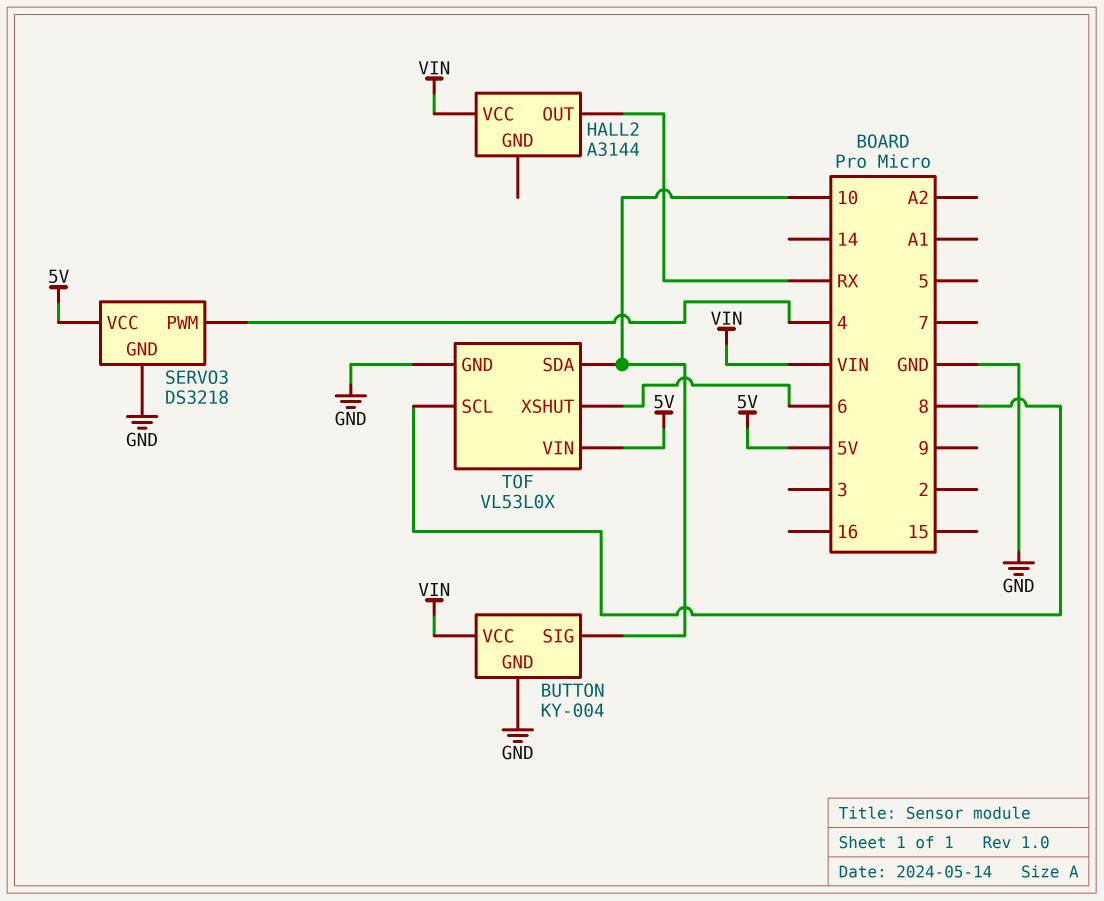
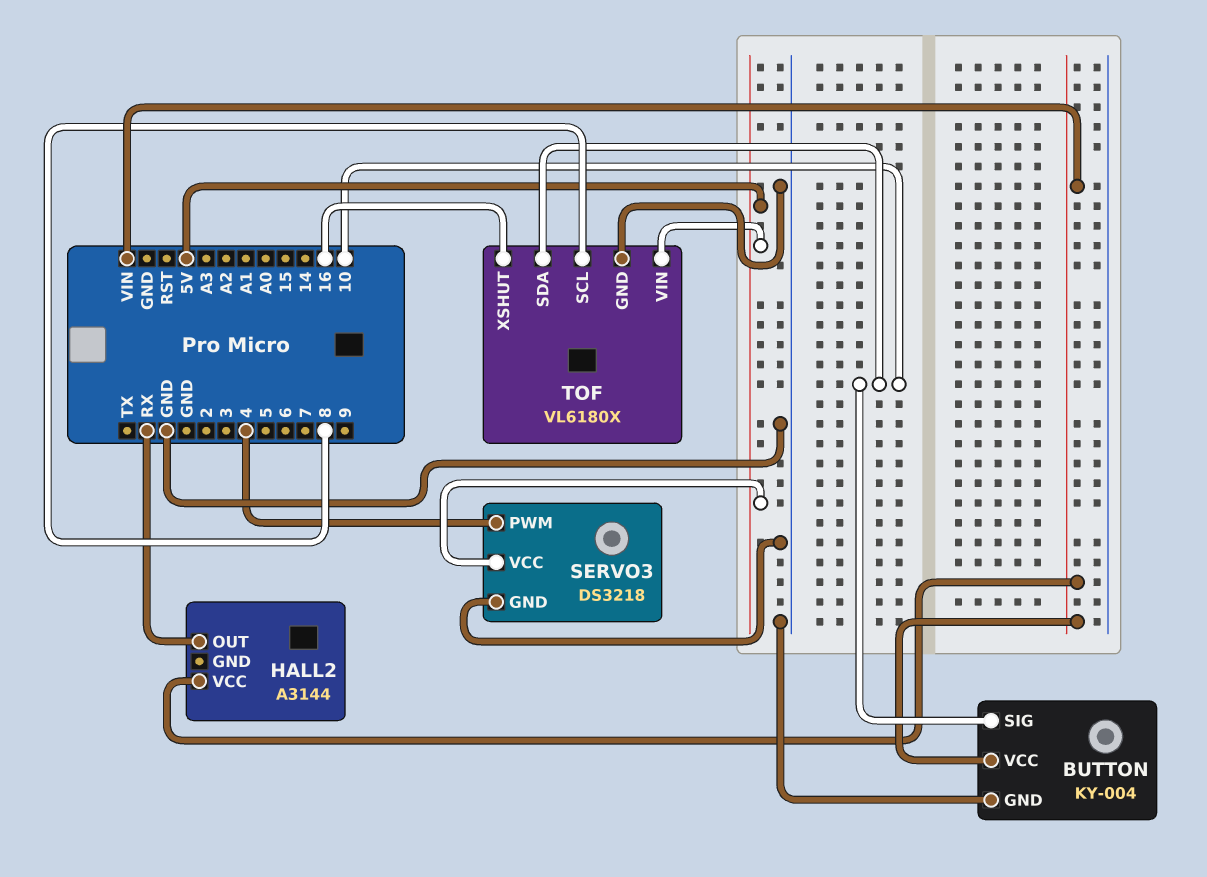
TOF: VL53L0X -> VL6180X
TOF pin XSHUT: 6 -> 16

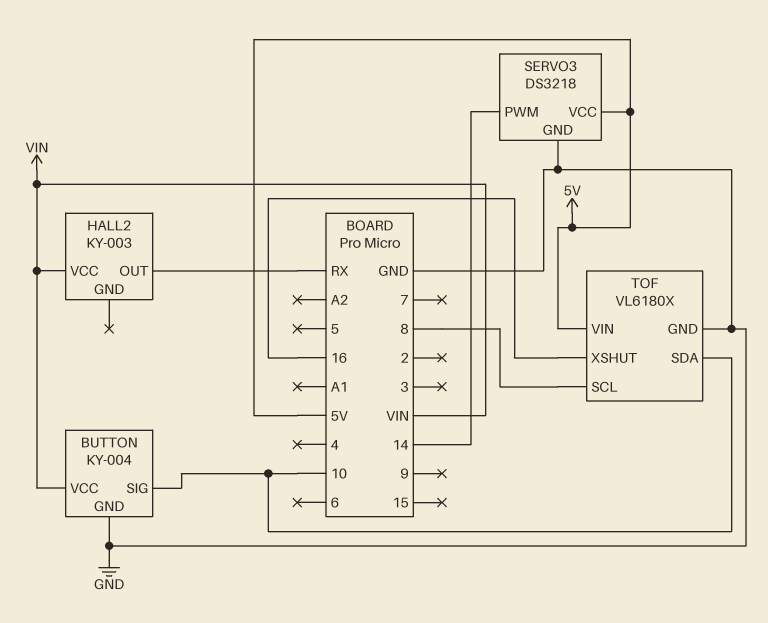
HALL2: A3144 -> KY-003
SERVO3 pin PWM: 4 -> 14

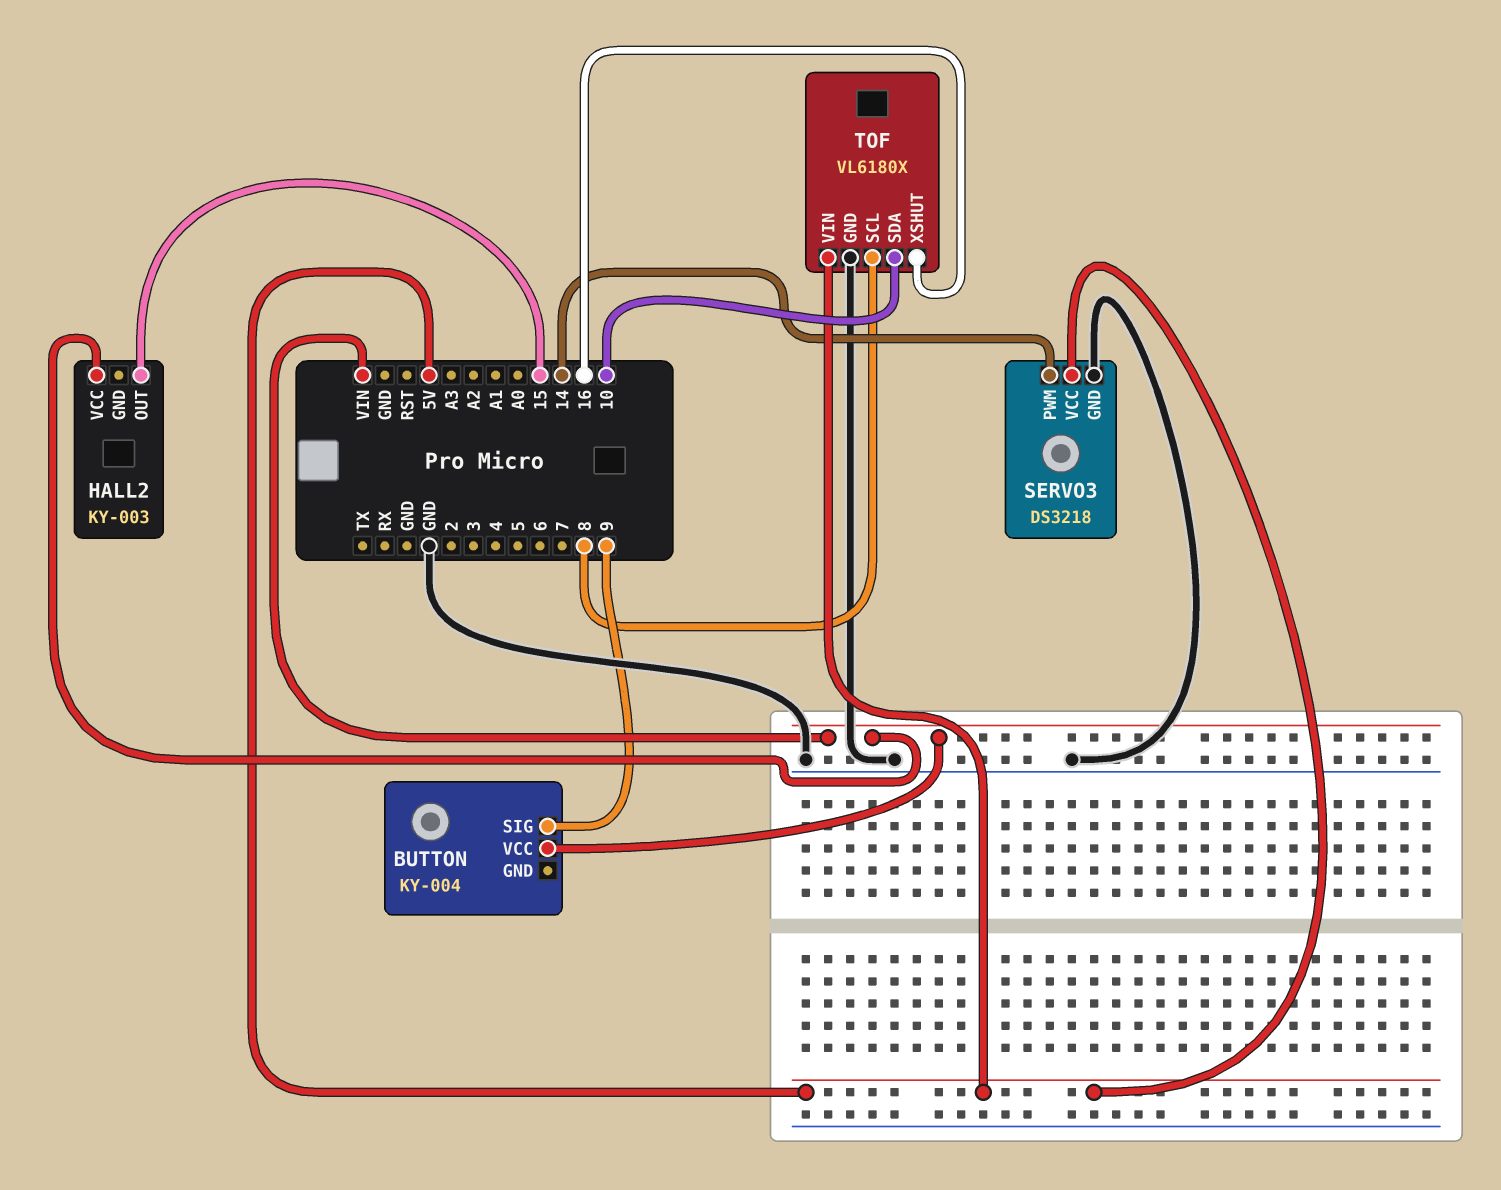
BUTTON pin GND: GND -> none
BUTTON pin SIG: 10 -> 9
HALL2 pin OUT: RX -> 15

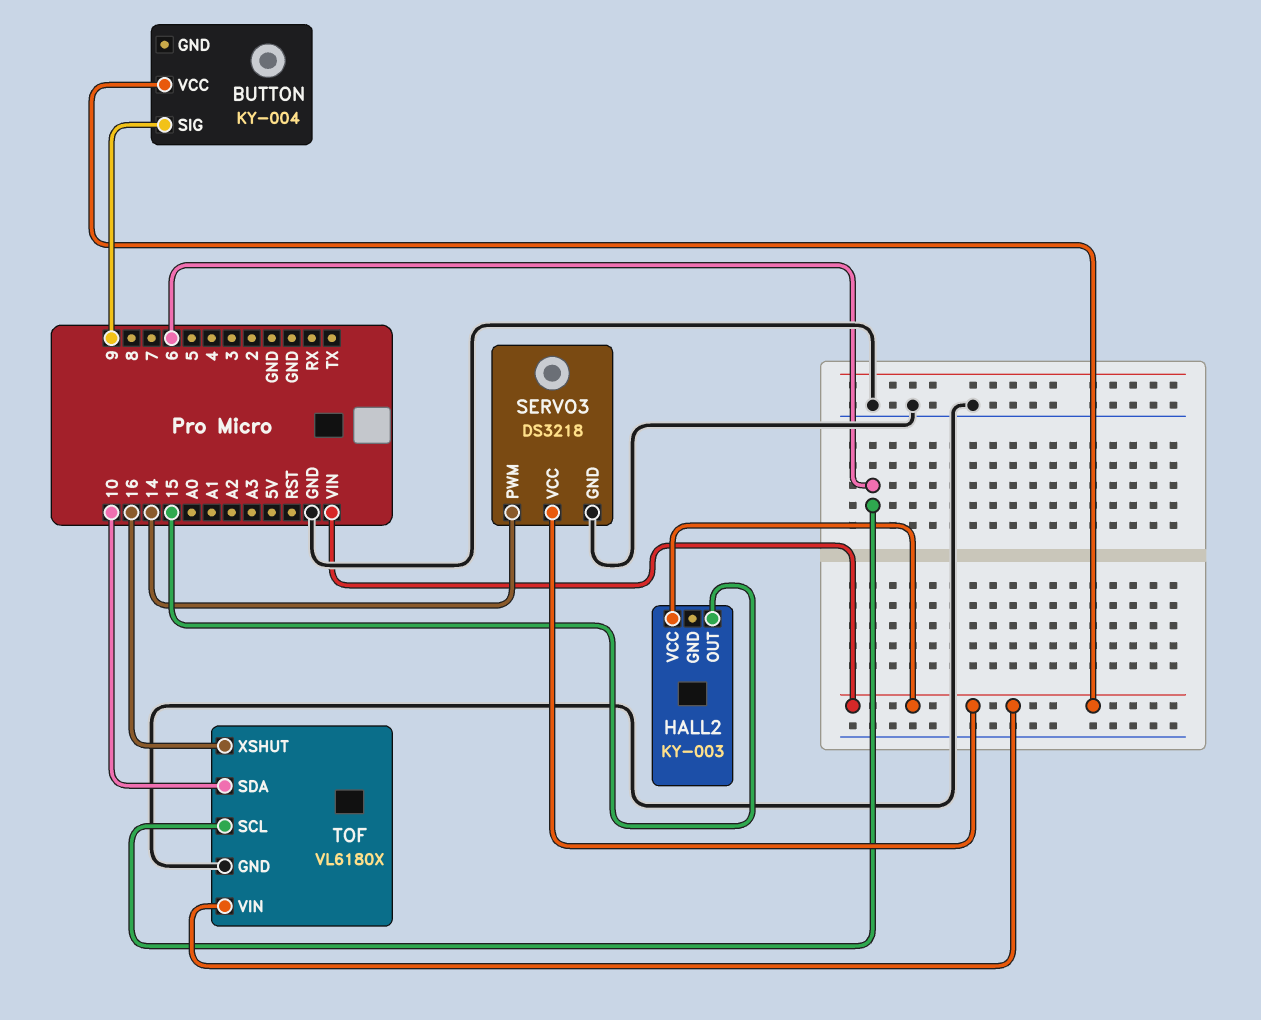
SERVO3 pin VCC: 5V -> VIN
TOF pin SCL: 8 -> 6
TOF pin VIN: 5V -> VIN

